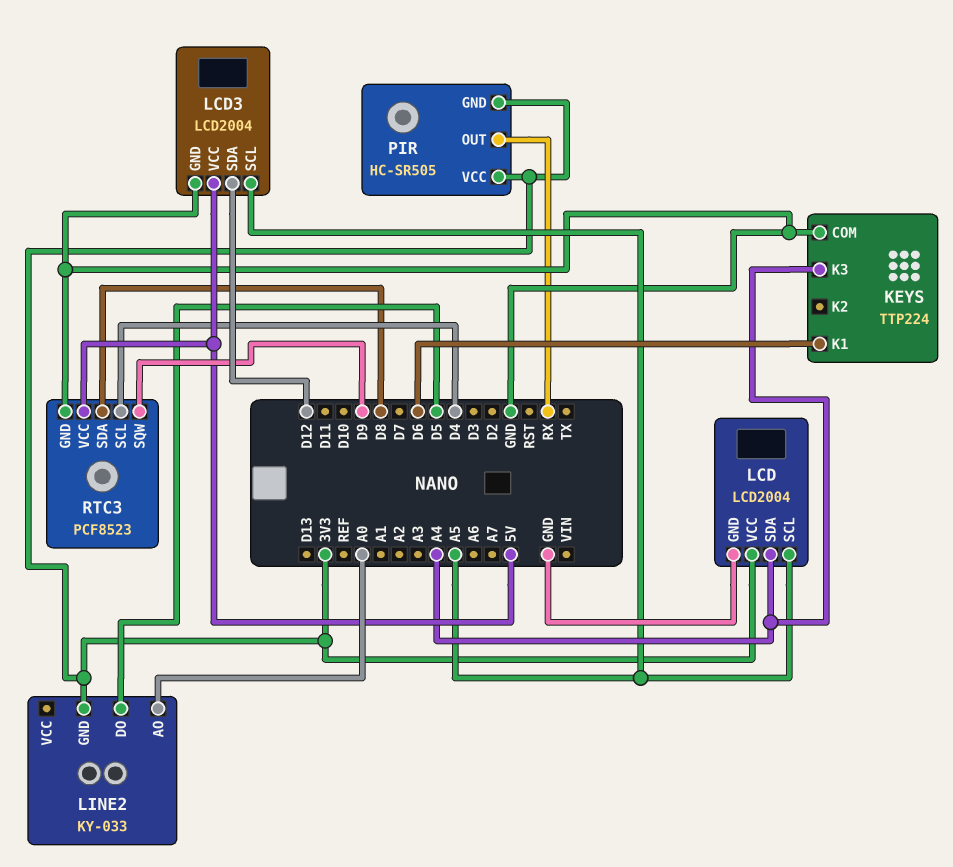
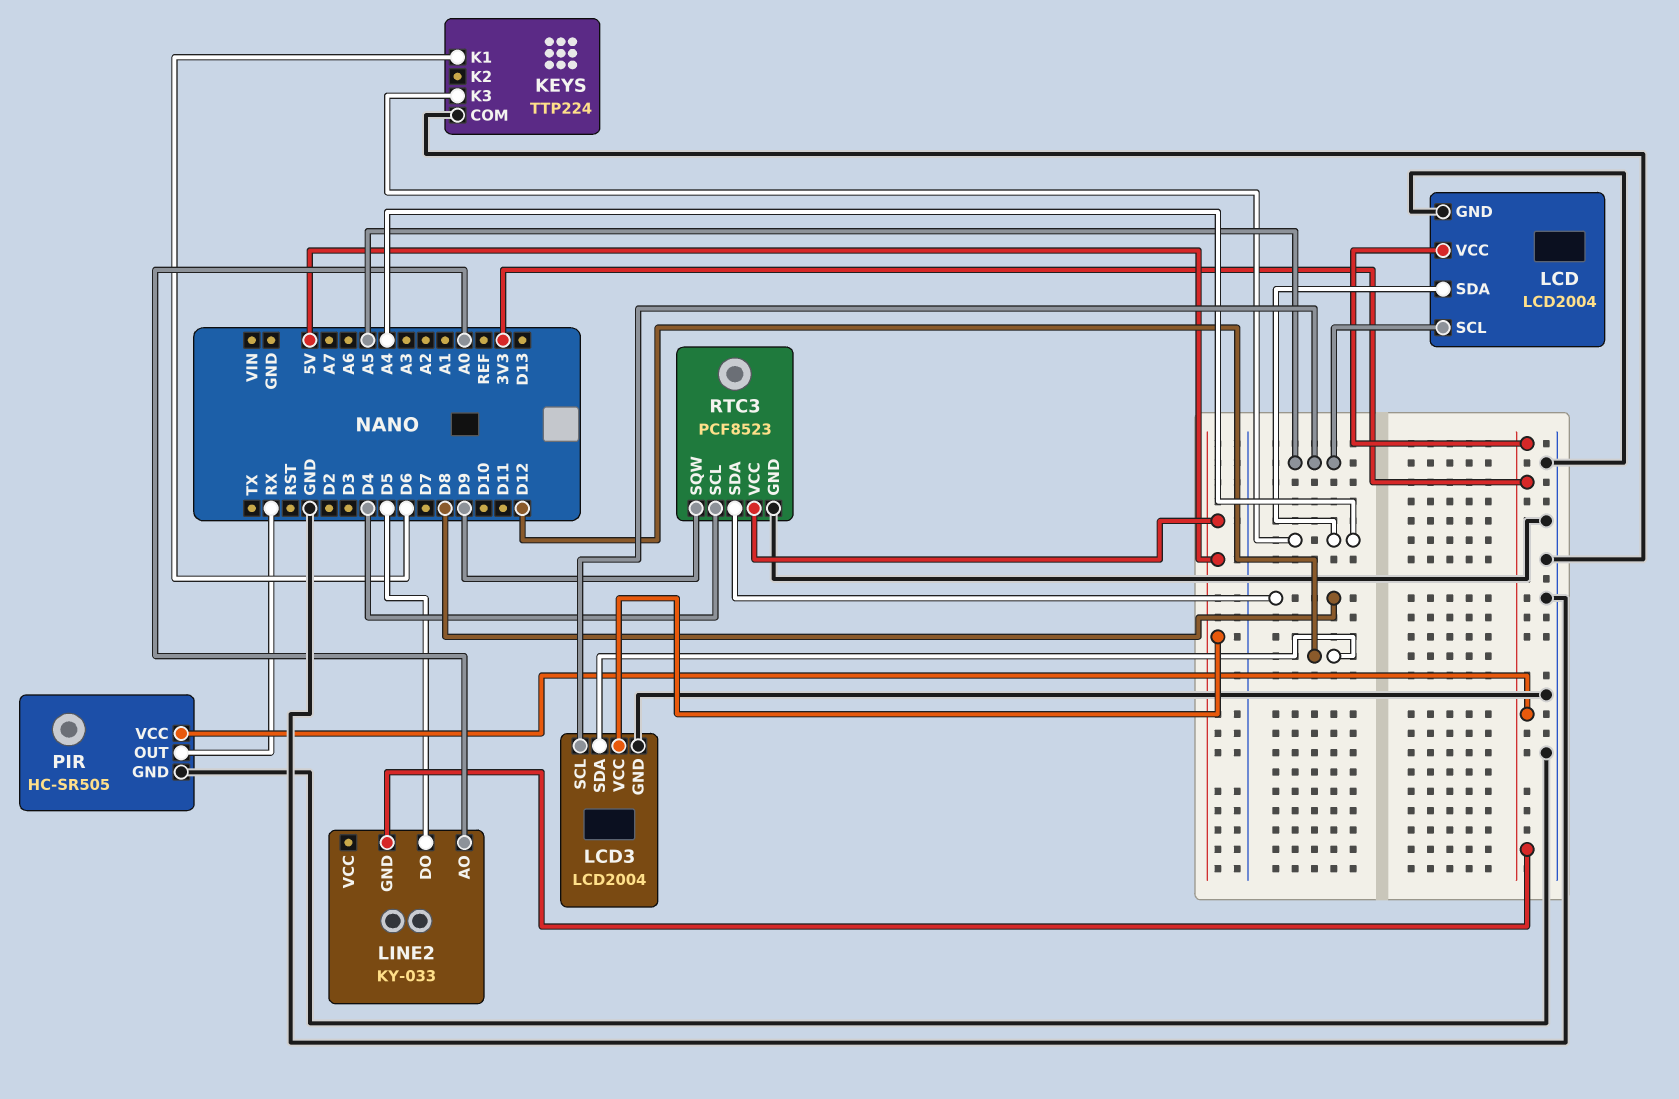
PIR pin GND: 3V3 -> GND

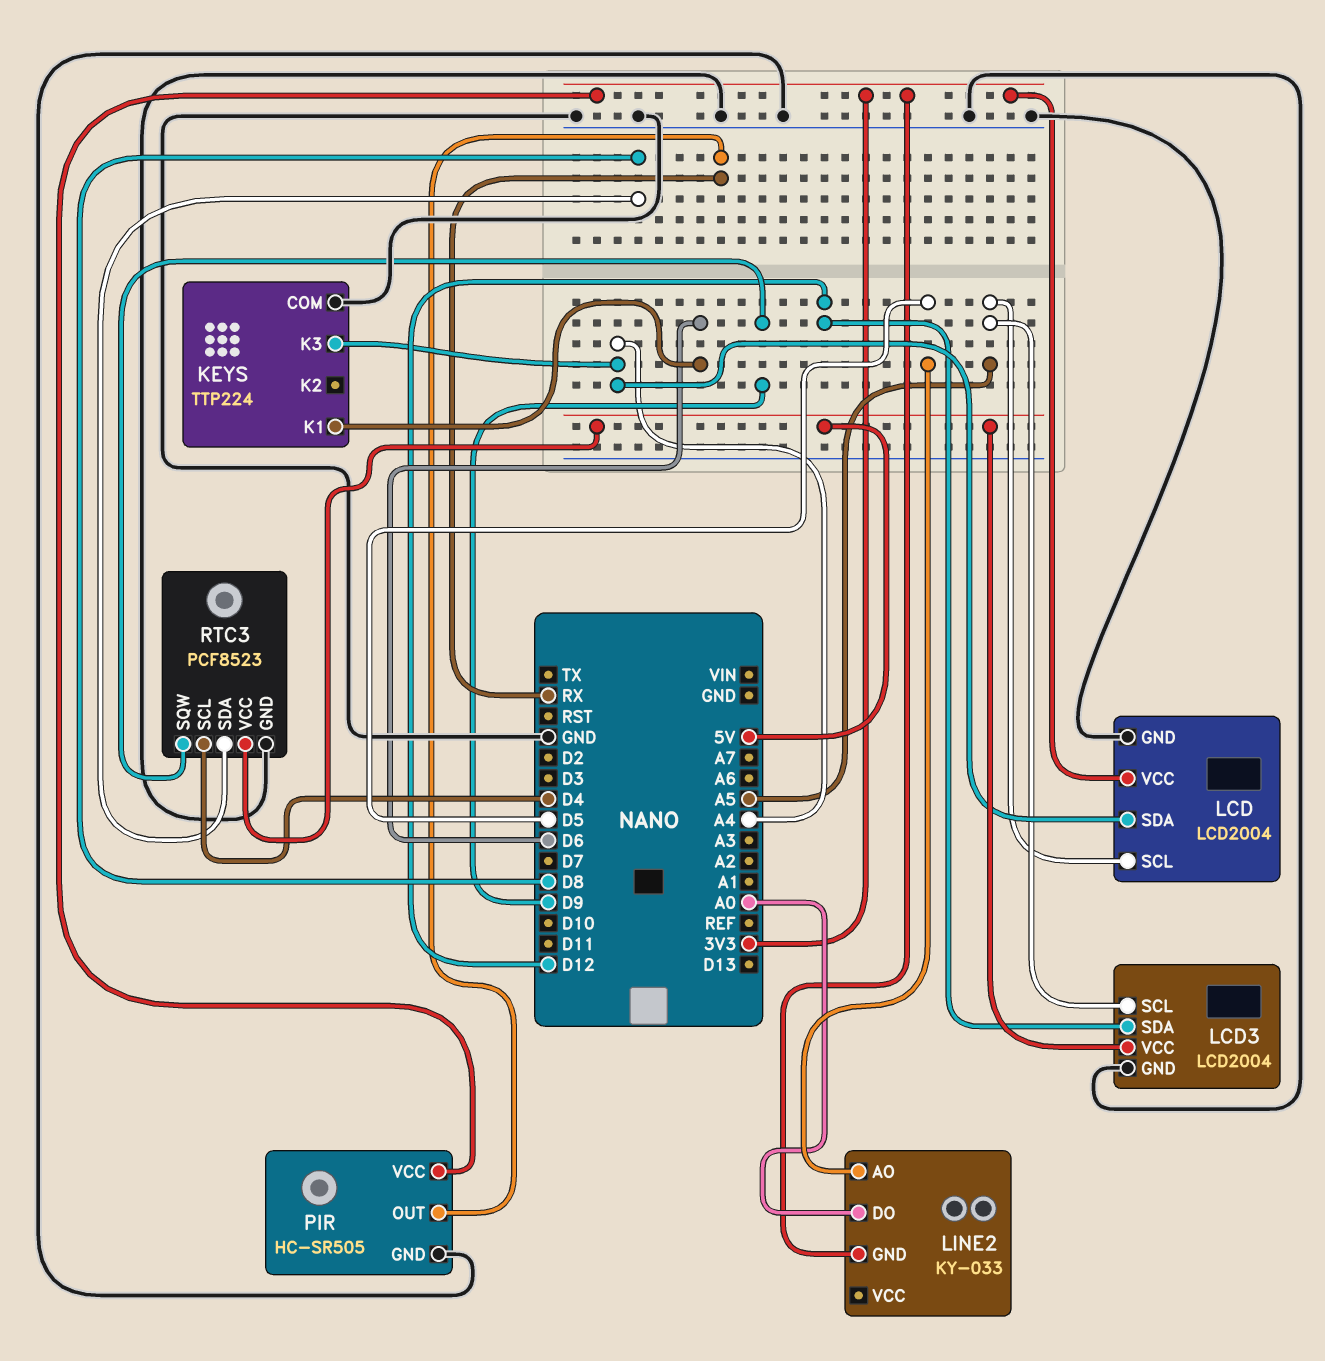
LINE2 pin AO: A0 -> D5
LINE2 pin DO: D5 -> A0

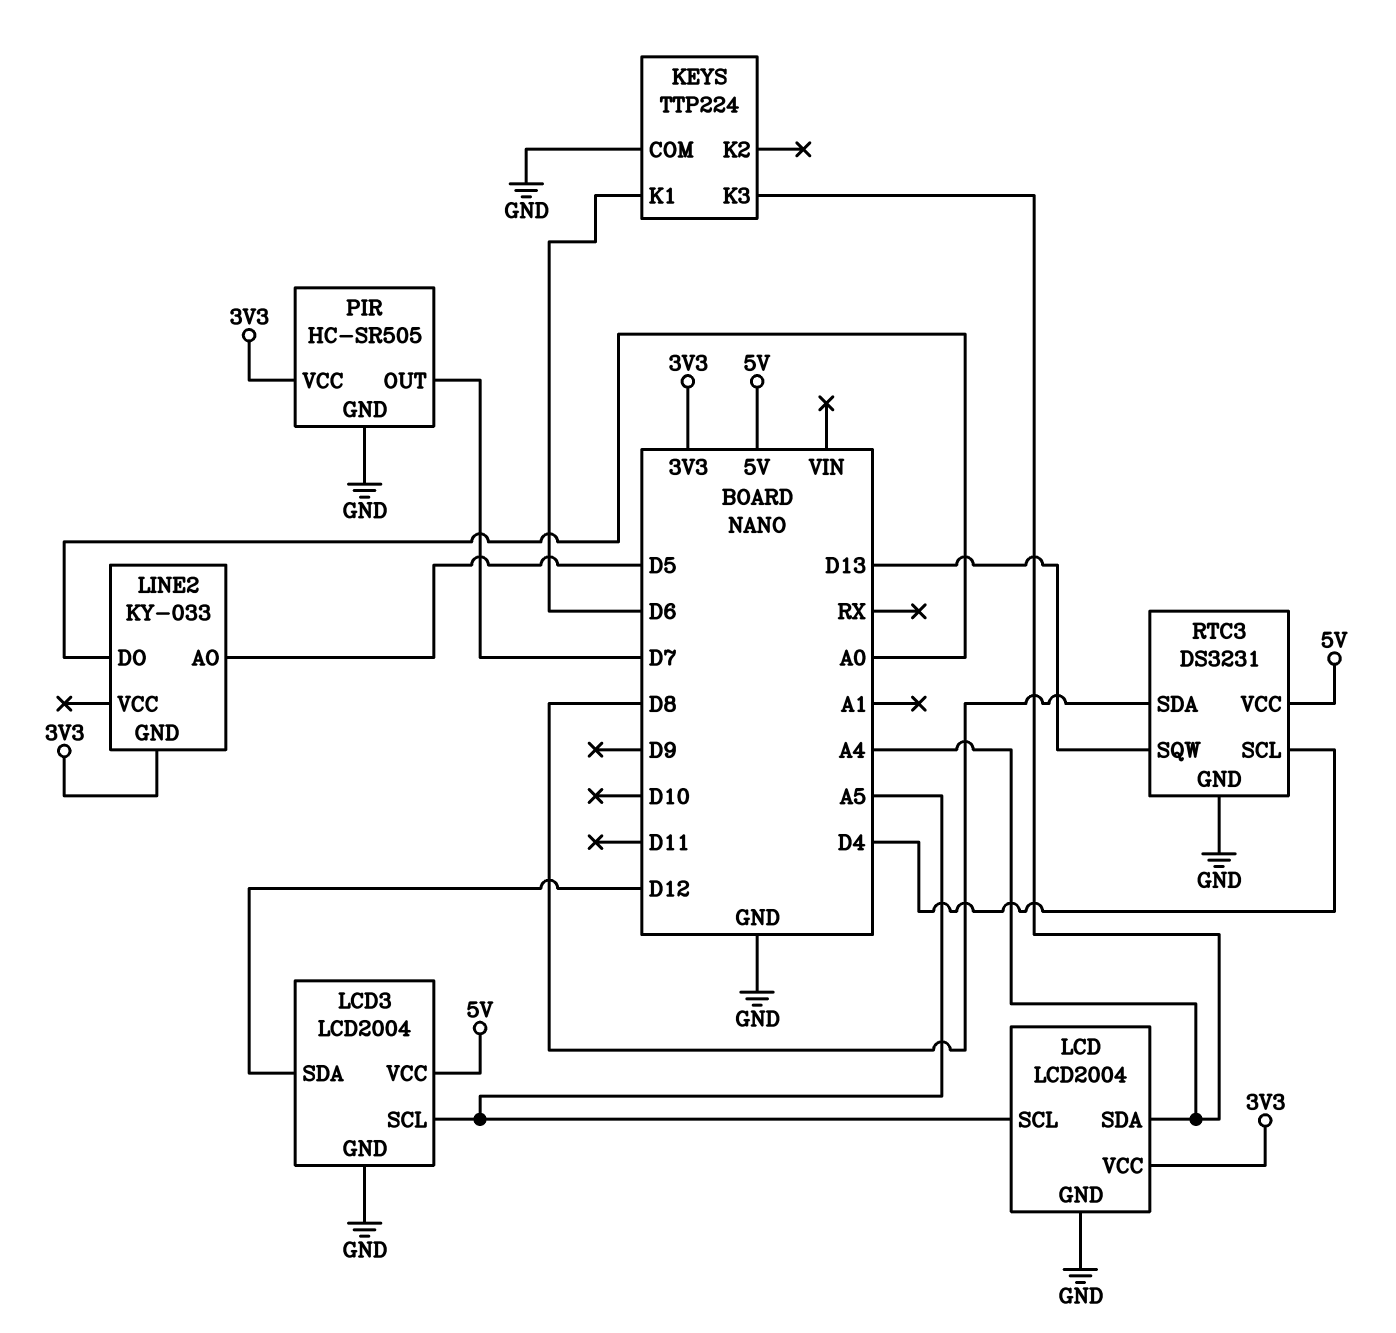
PIR pin OUT: RX -> D7
RTC3: PCF8523 -> DS3231
RTC3 pin SQW: D9 -> D13

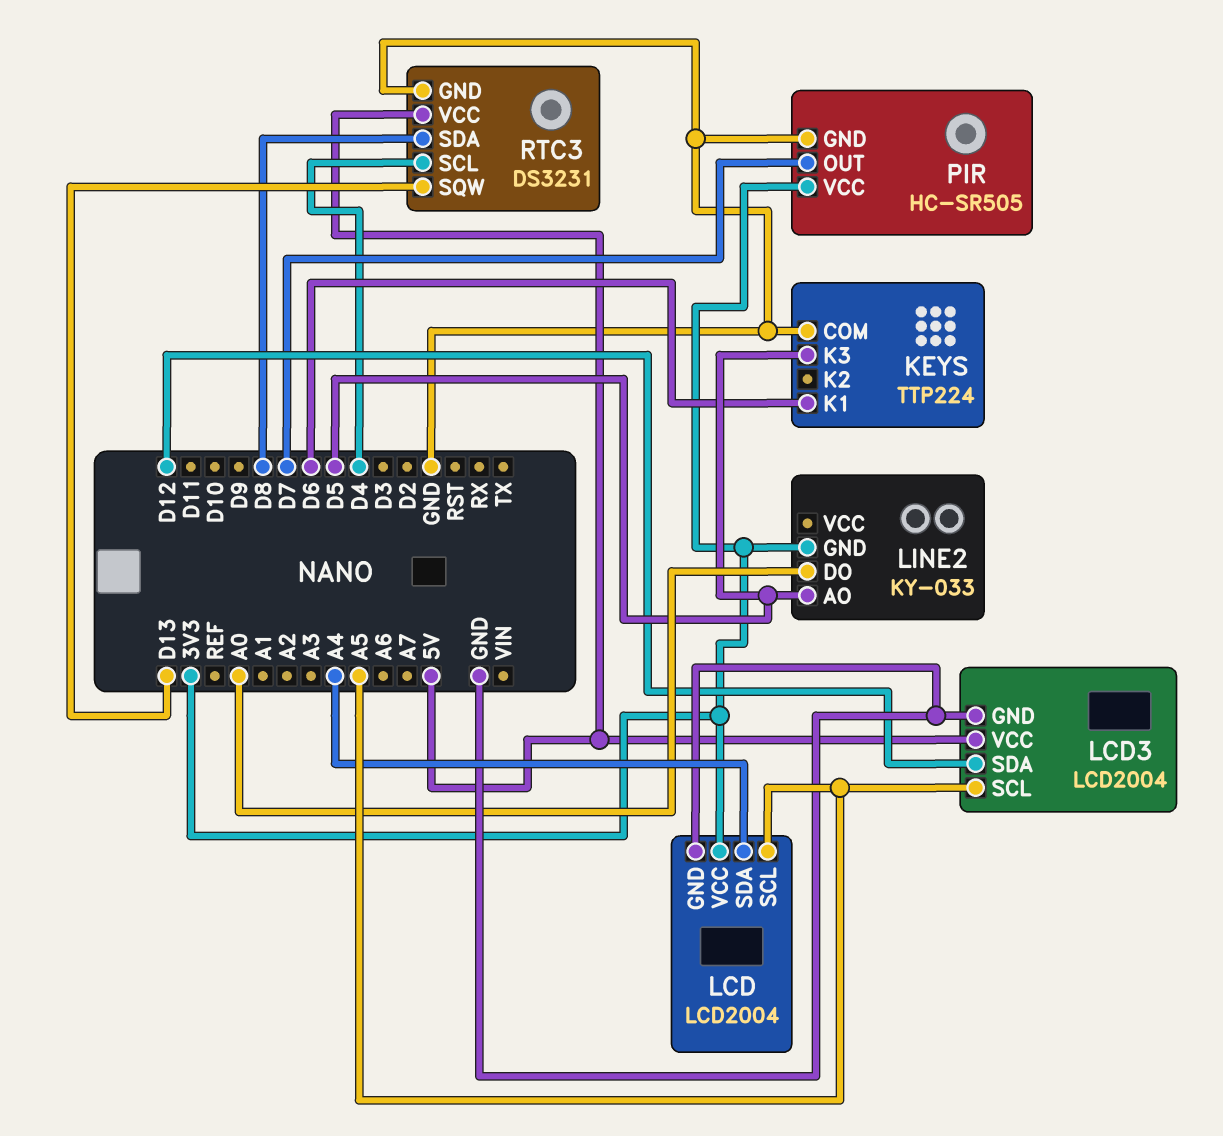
KEYS pin K3: A4 -> D5

